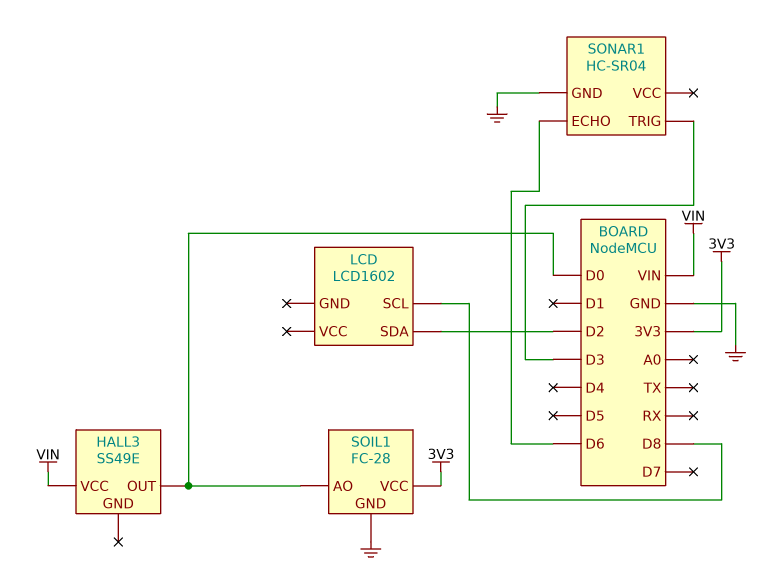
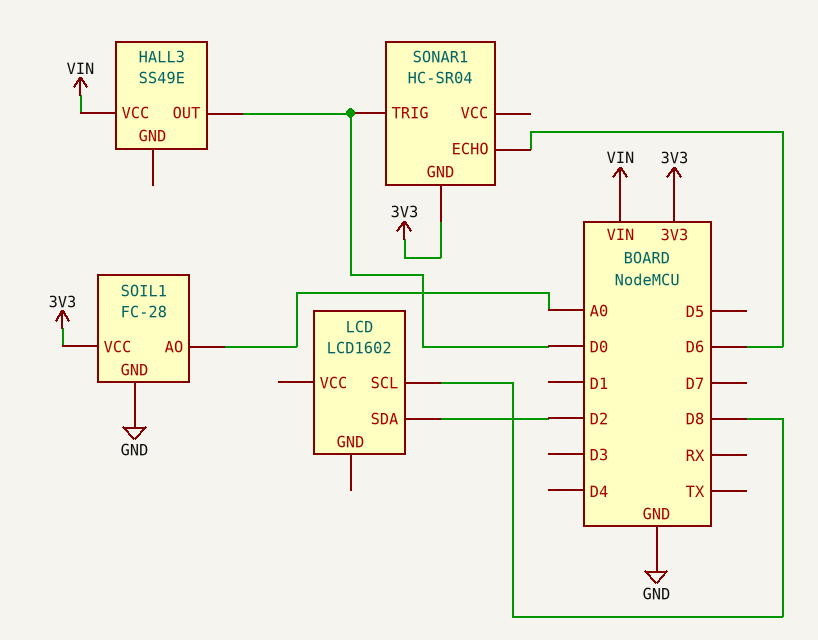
SOIL1 pin AO: D0 -> A0
SONAR1 pin GND: GND -> 3V3
SONAR1 pin TRIG: D3 -> D0

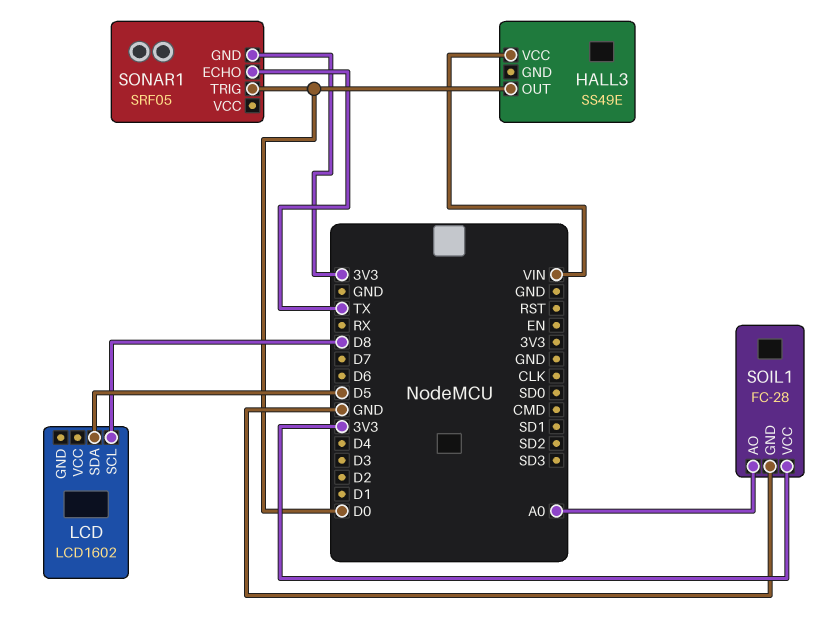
LCD pin SDA: D2 -> D5
SONAR1: HC-SR04 -> SRF05
SONAR1 pin ECHO: D6 -> TX

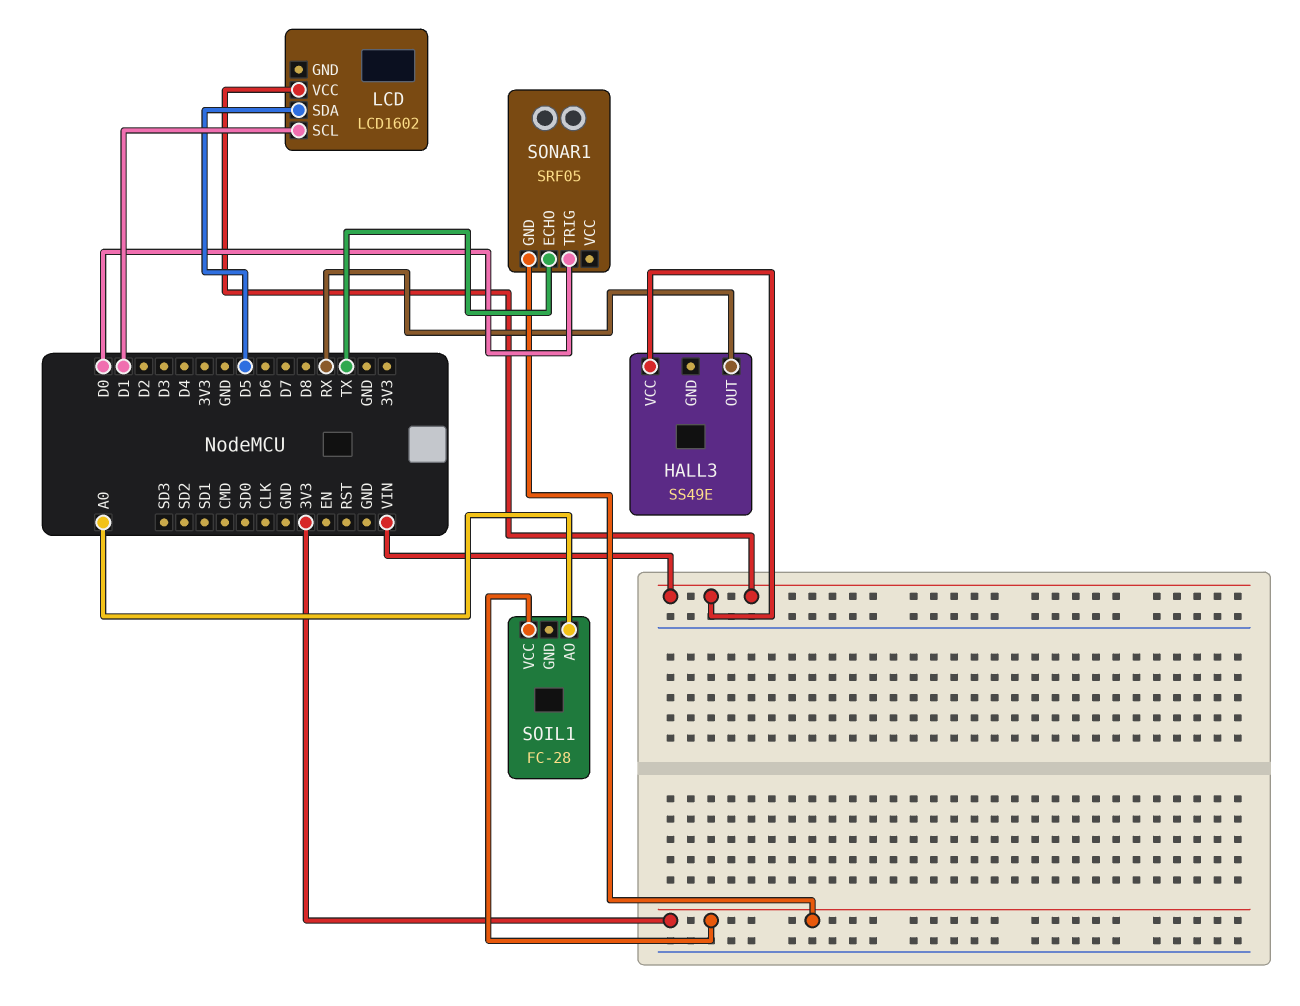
HALL3 pin OUT: D0 -> RX
LCD pin SCL: D8 -> D1
LCD pin VCC: none -> VIN
SOIL1 pin GND: GND -> none

